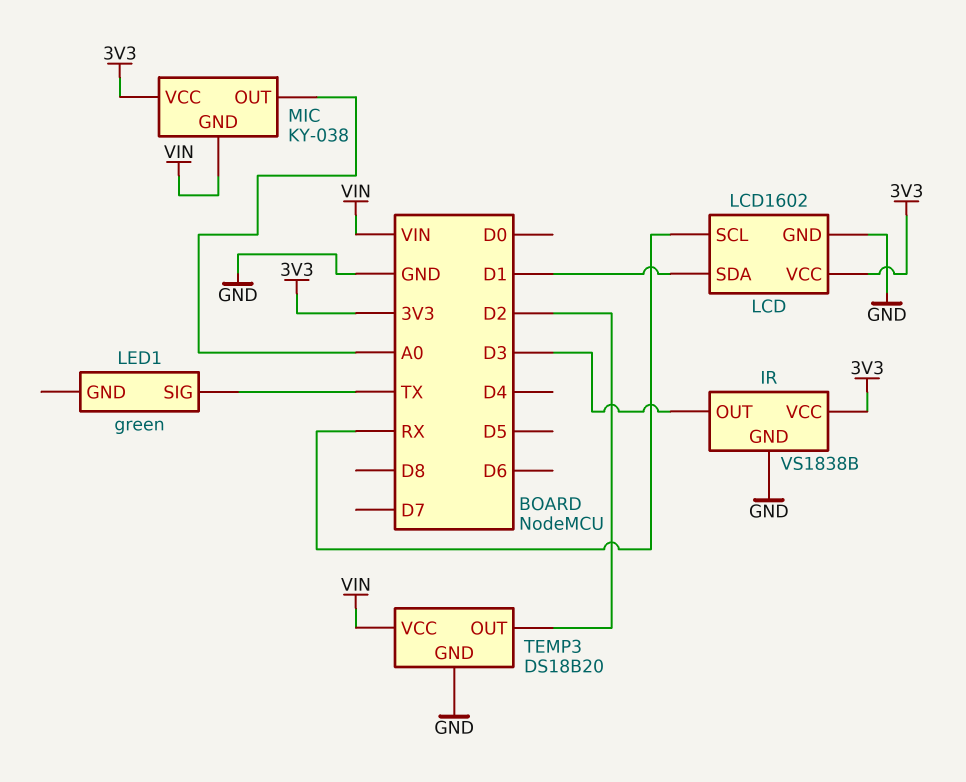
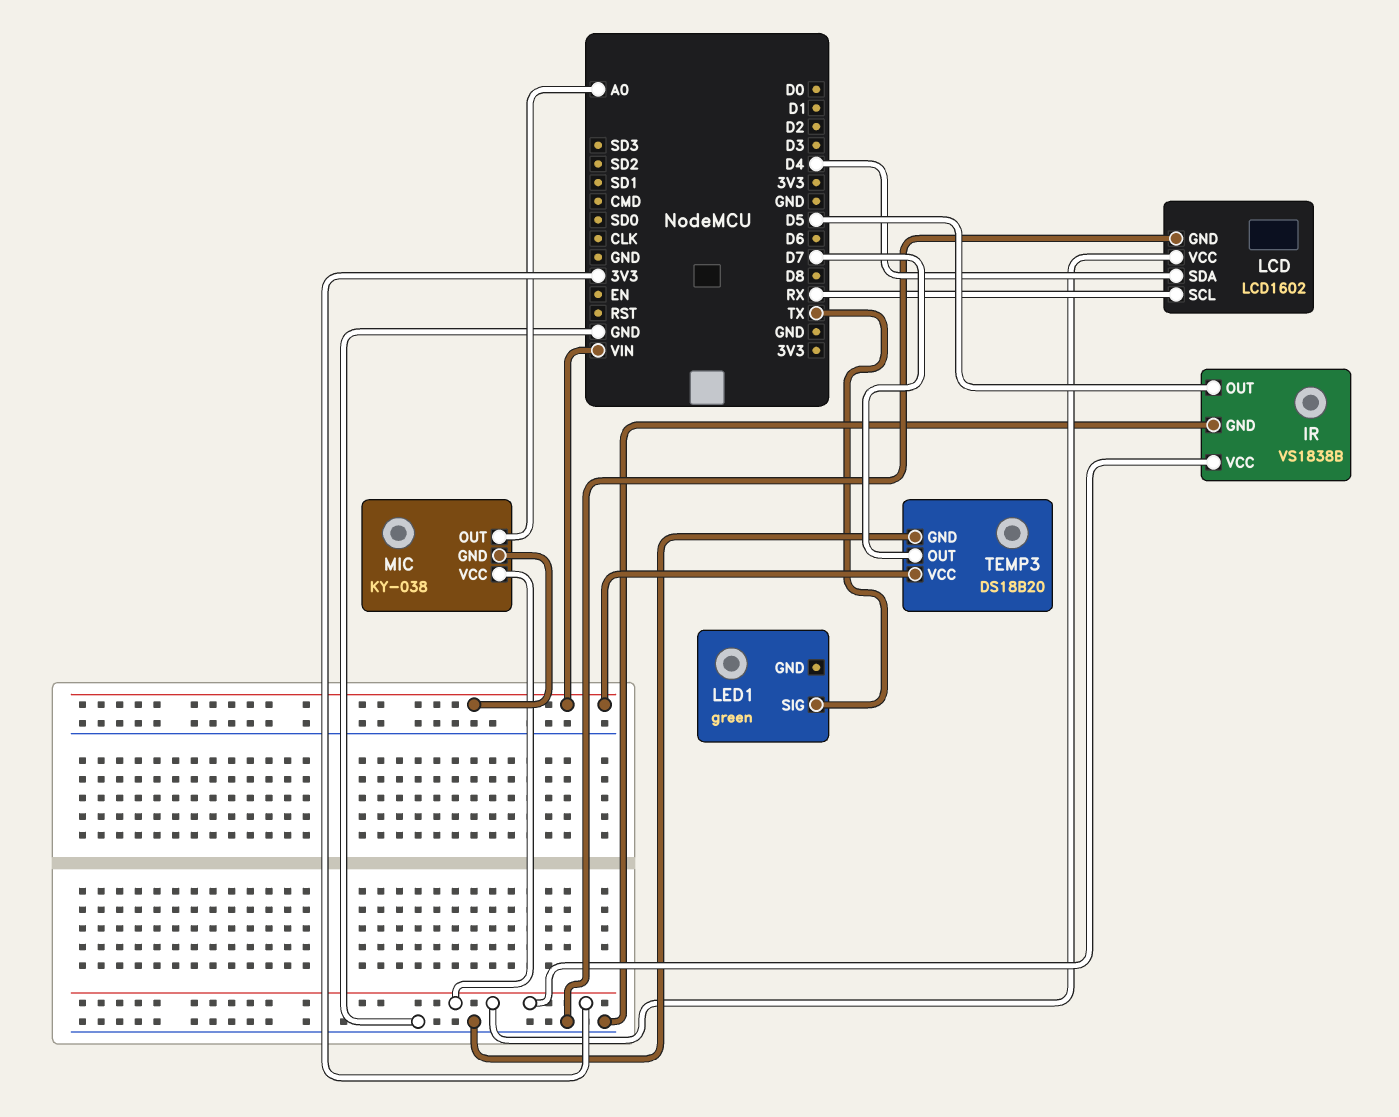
IR pin OUT: D3 -> D5
LCD pin SDA: D1 -> D4
TEMP3 pin OUT: D2 -> D7

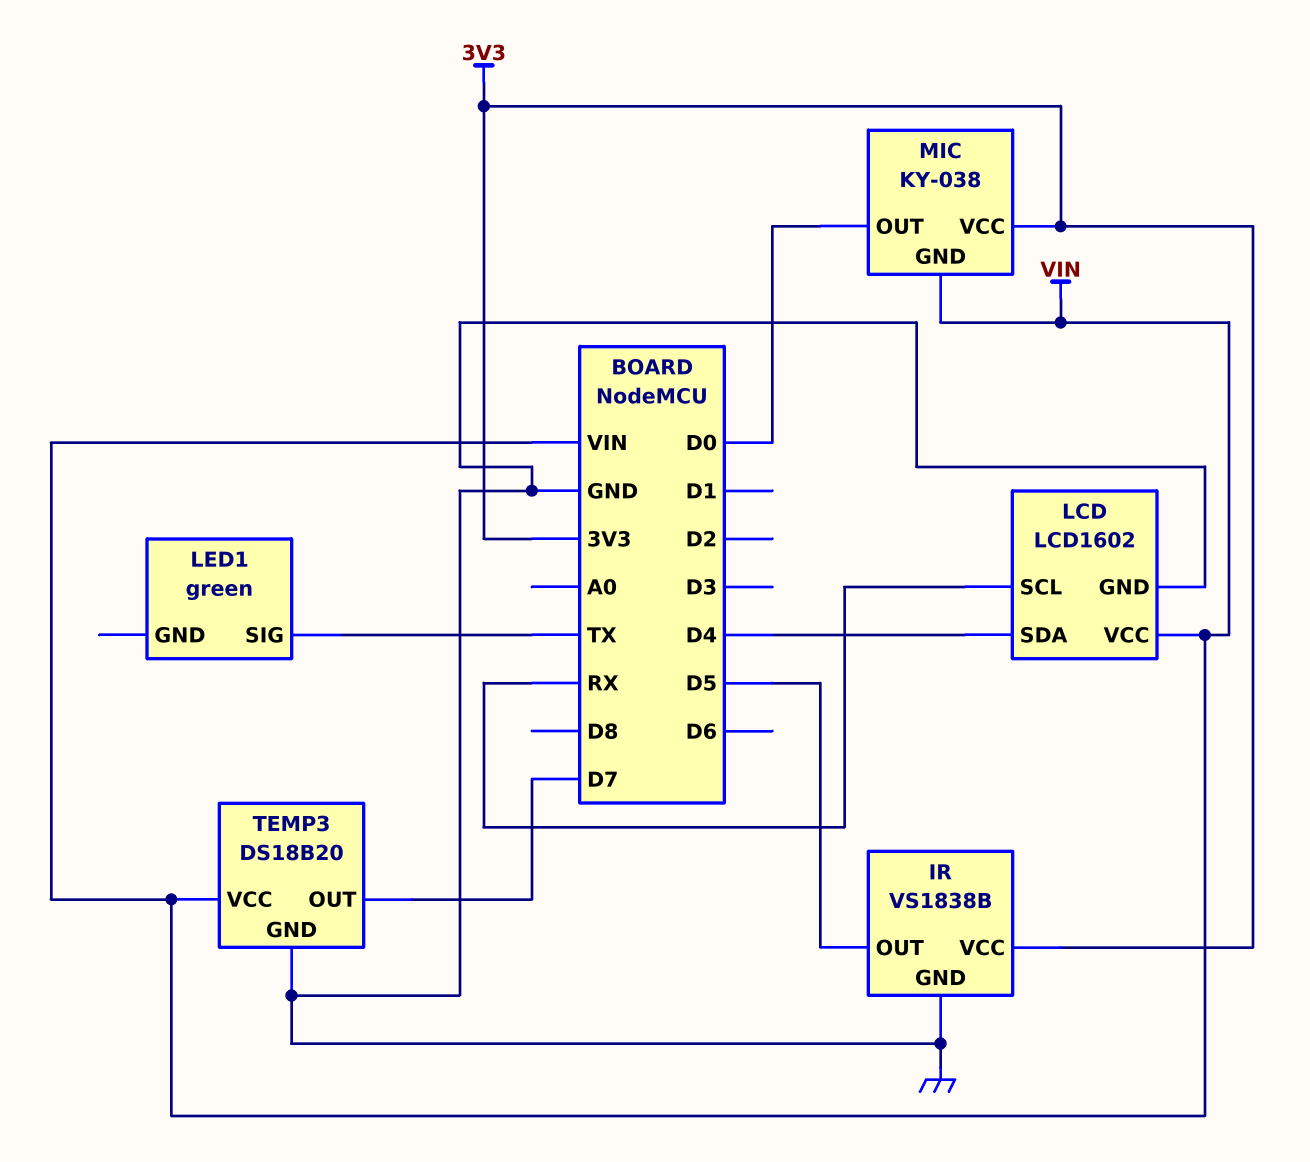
LCD pin VCC: 3V3 -> VIN
MIC pin OUT: A0 -> D0

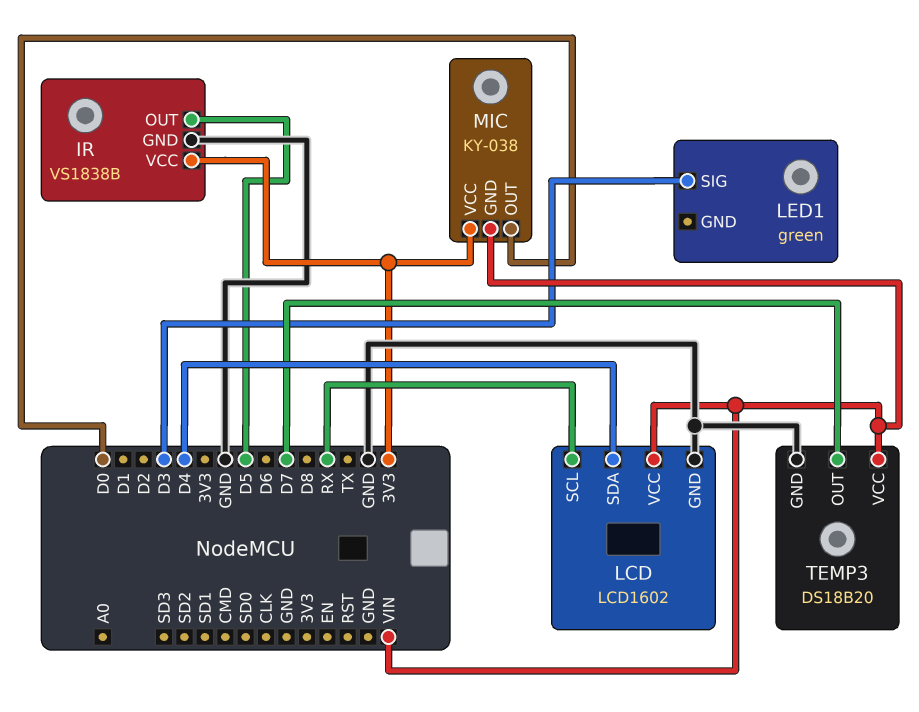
LED1 pin SIG: TX -> D3

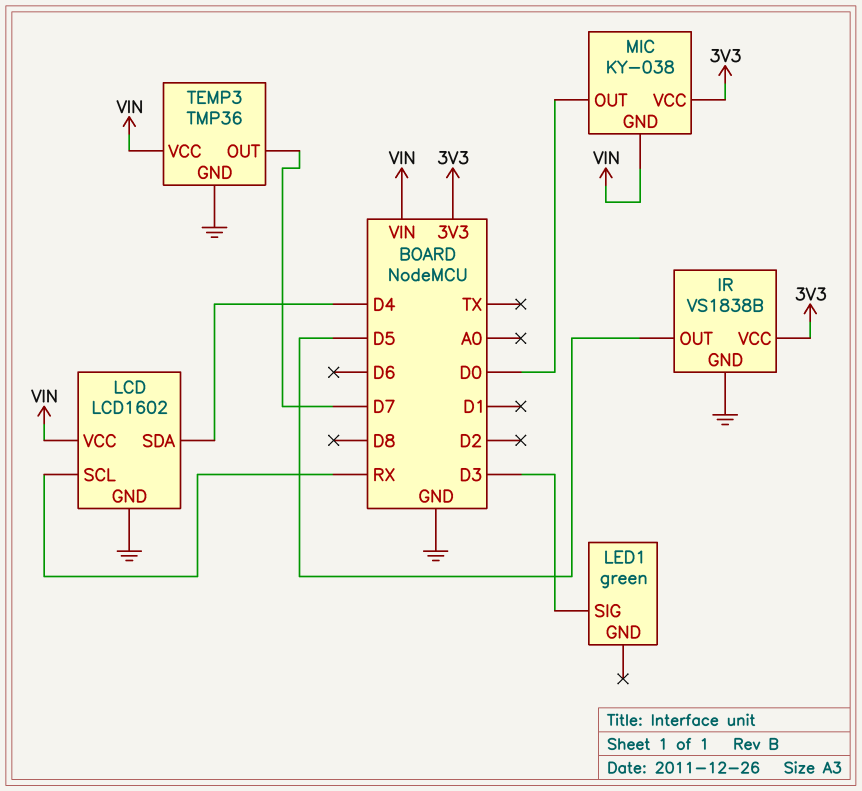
TEMP3: DS18B20 -> TMP36

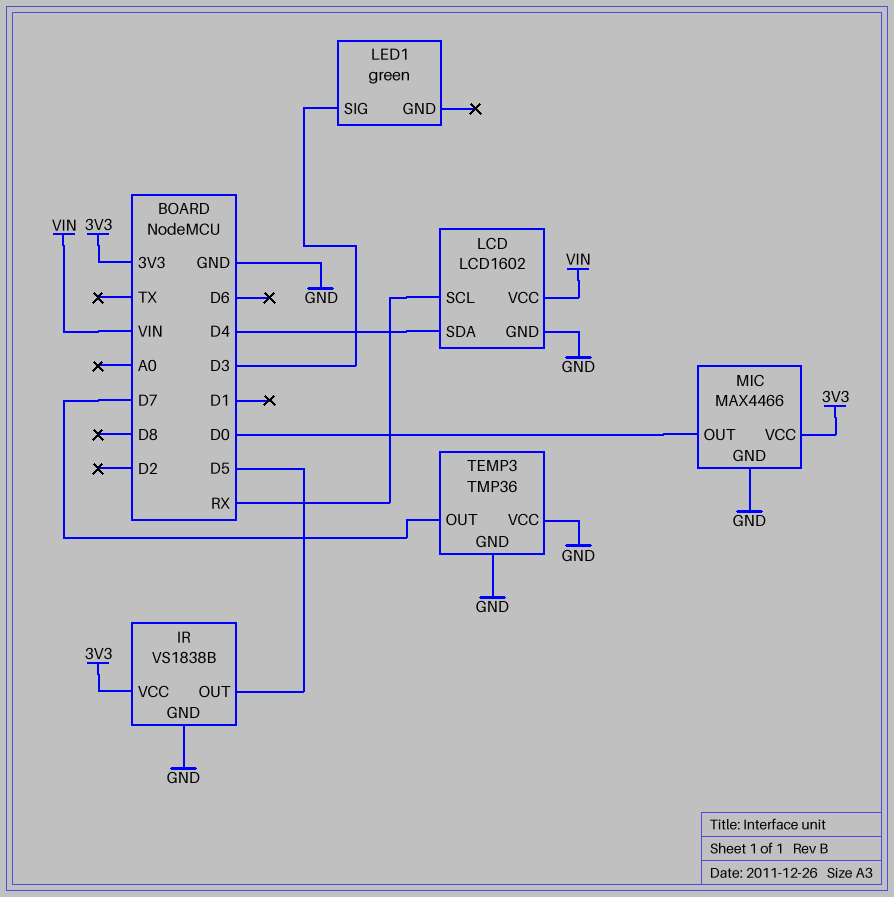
MIC: KY-038 -> MAX4466
MIC pin GND: VIN -> GND
TEMP3 pin VCC: VIN -> GND

